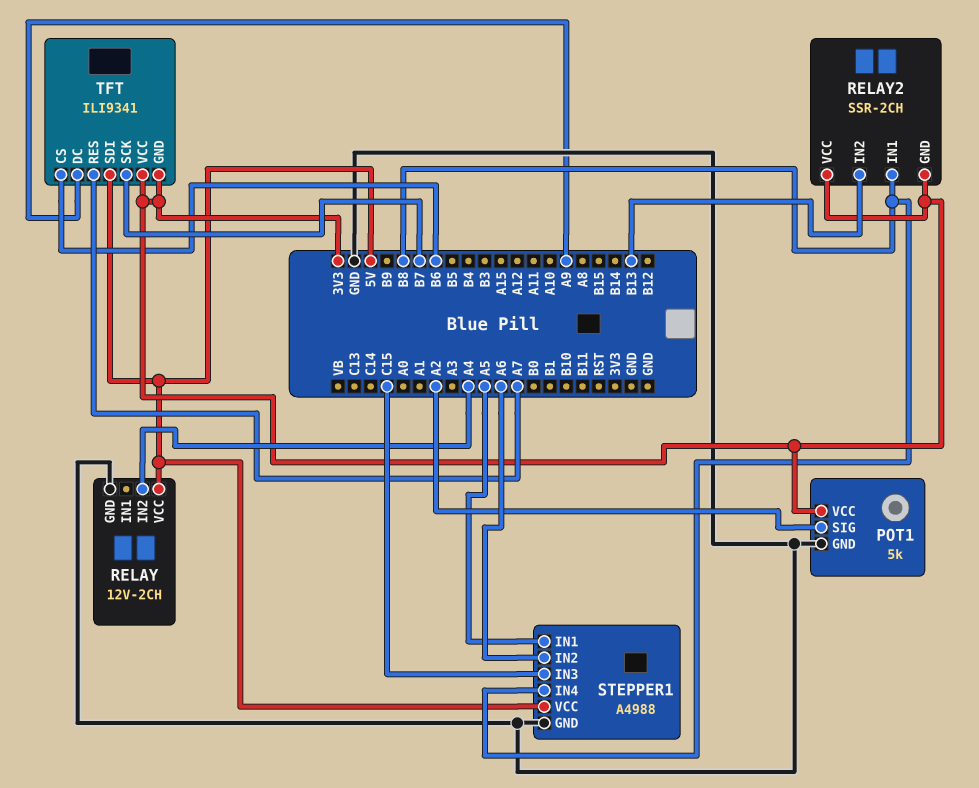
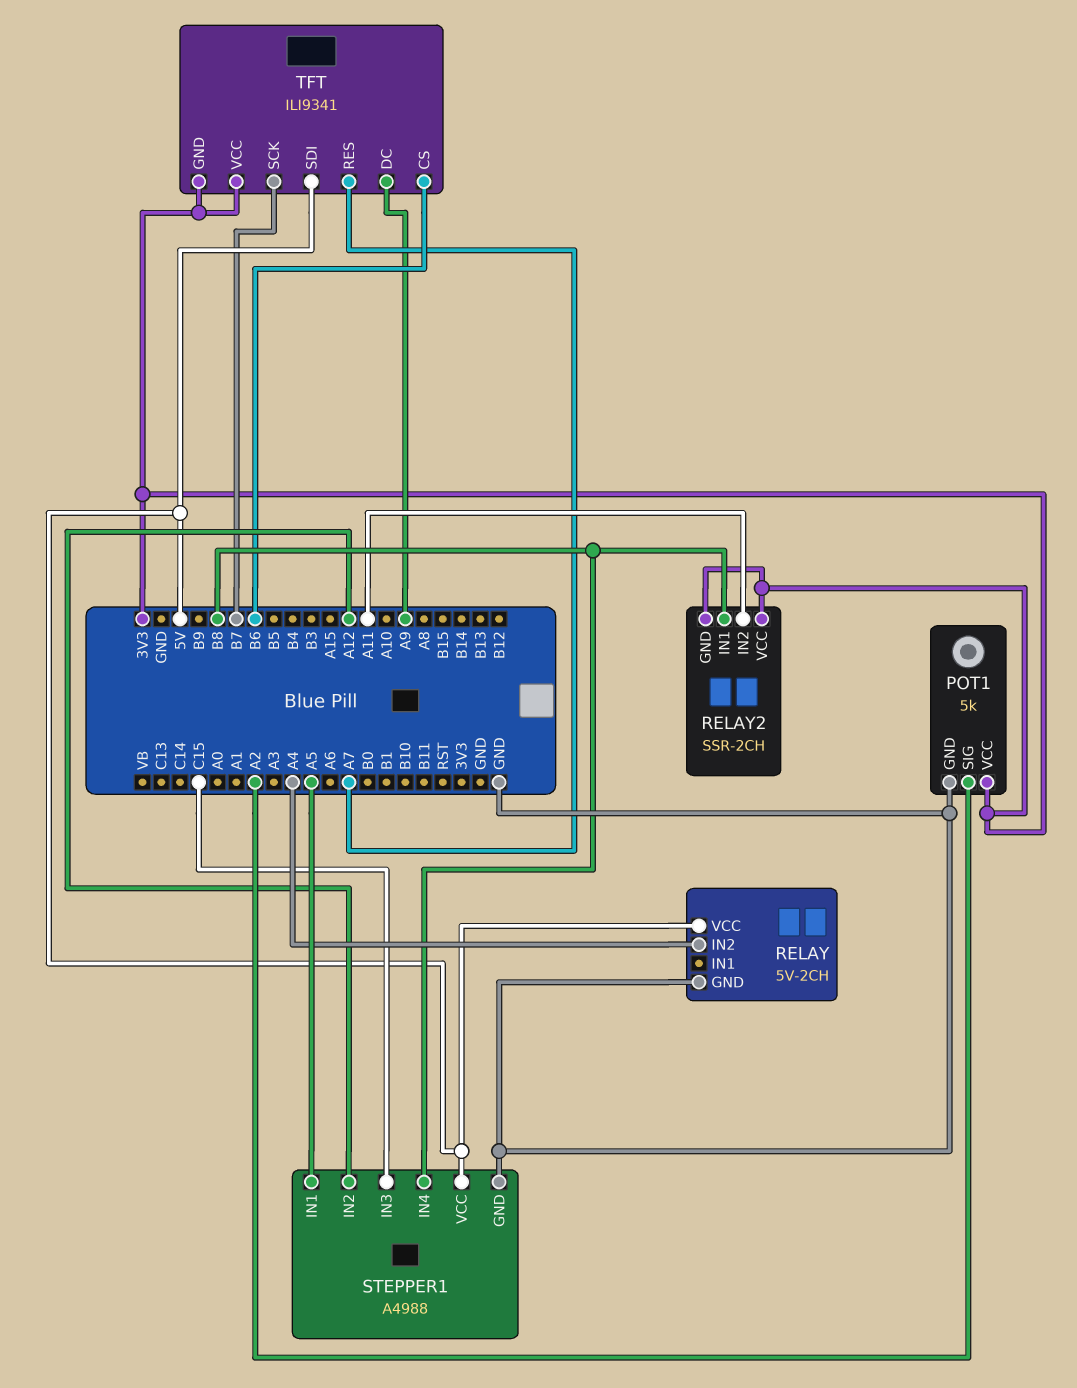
RELAY: 12V-2CH -> 5V-2CH
RELAY2 pin IN2: B13 -> A11
STEPPER1 pin IN2: A6 -> A12

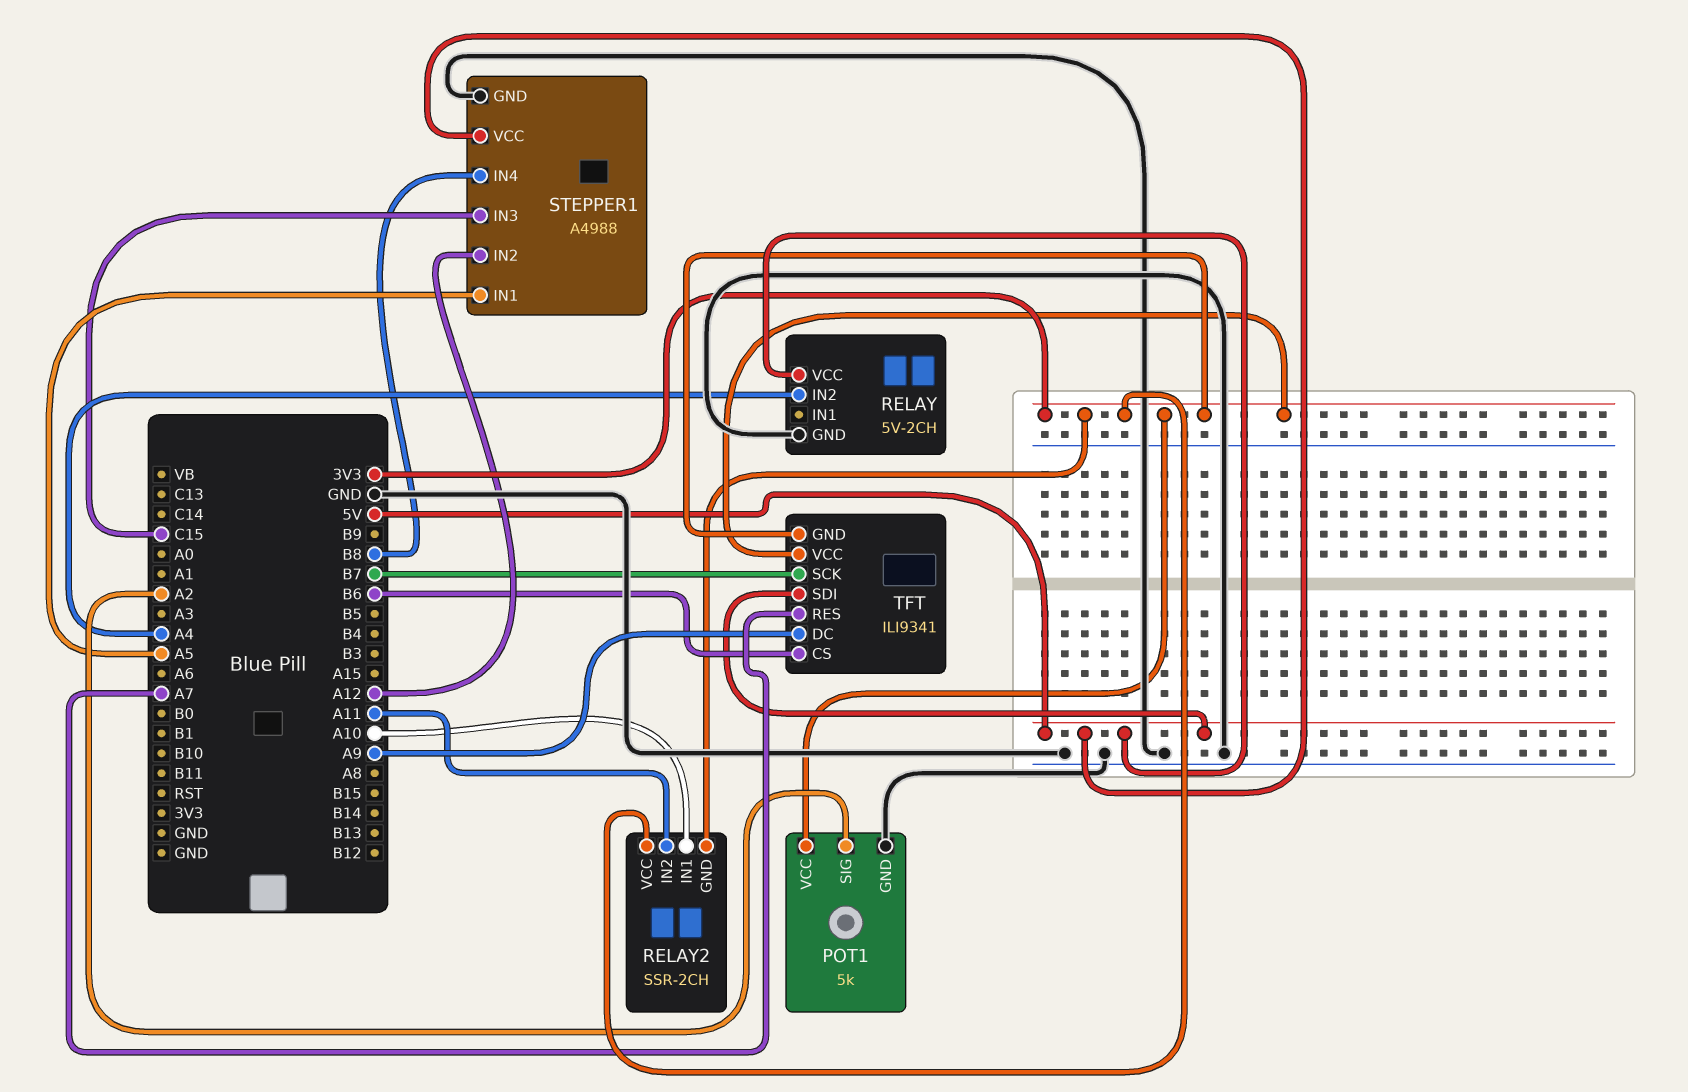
RELAY2 pin IN1: B8 -> A10

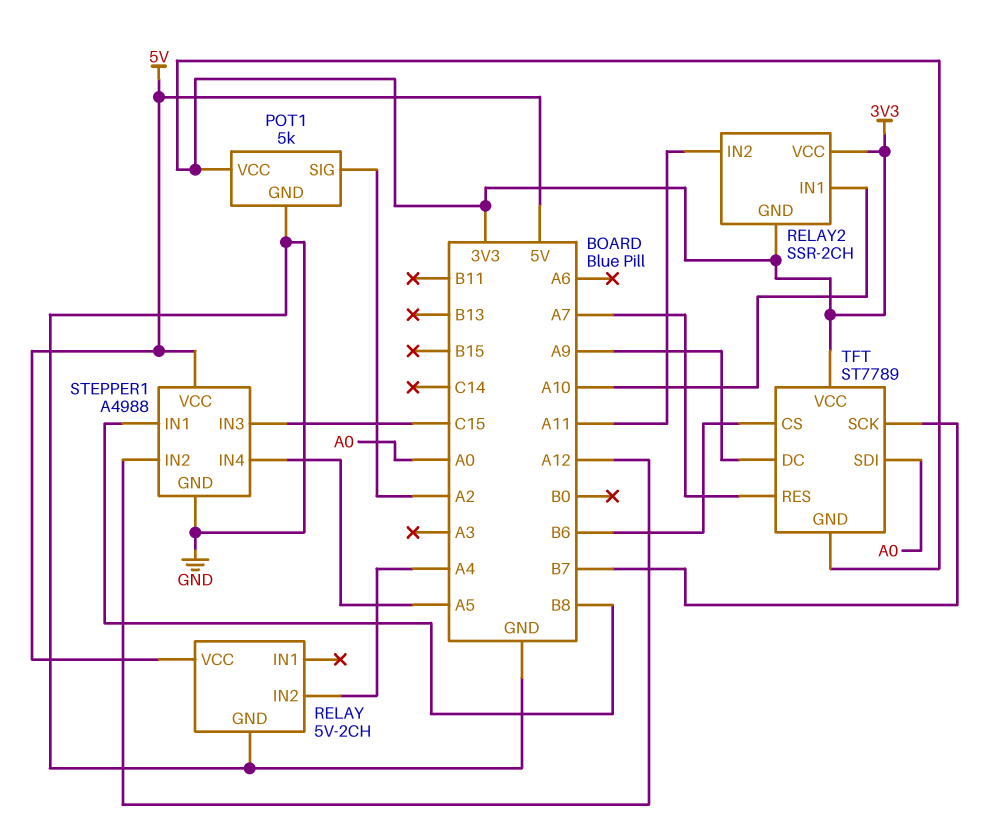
STEPPER1 pin IN1: A5 -> B8
STEPPER1 pin IN4: B8 -> A5
TFT: ILI9341 -> ST7789
TFT pin SDI: 5V -> A0

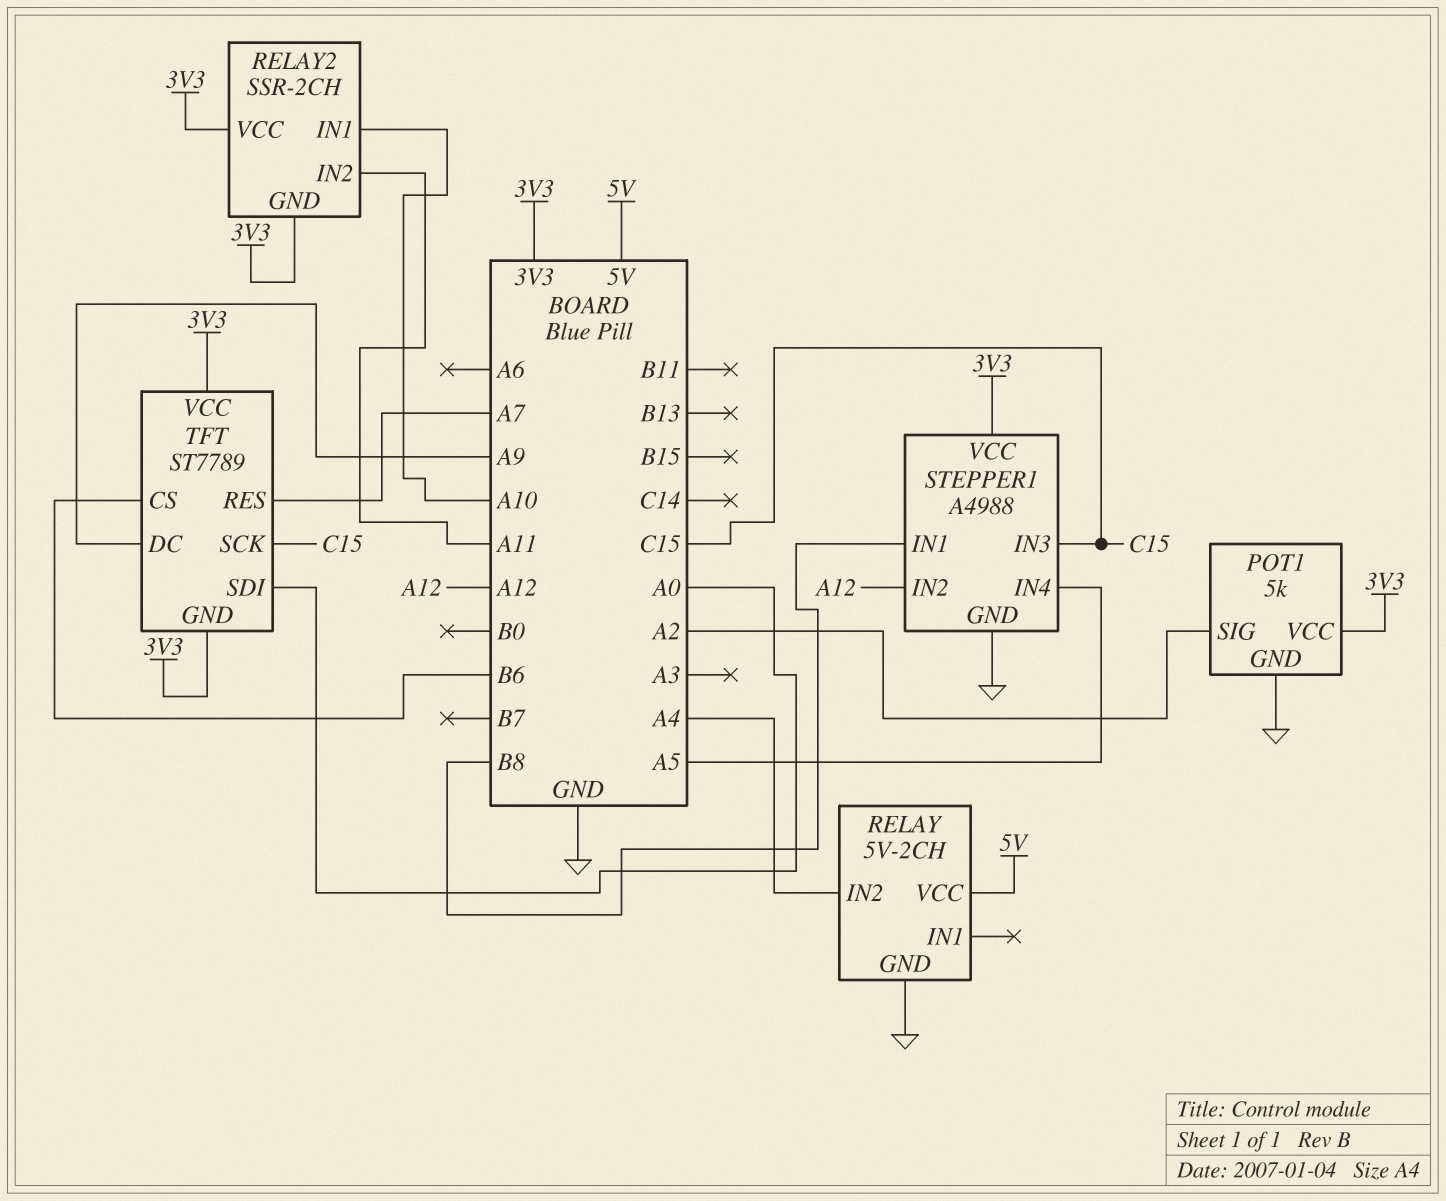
STEPPER1 pin VCC: 5V -> 3V3
TFT pin SCK: B7 -> C15

